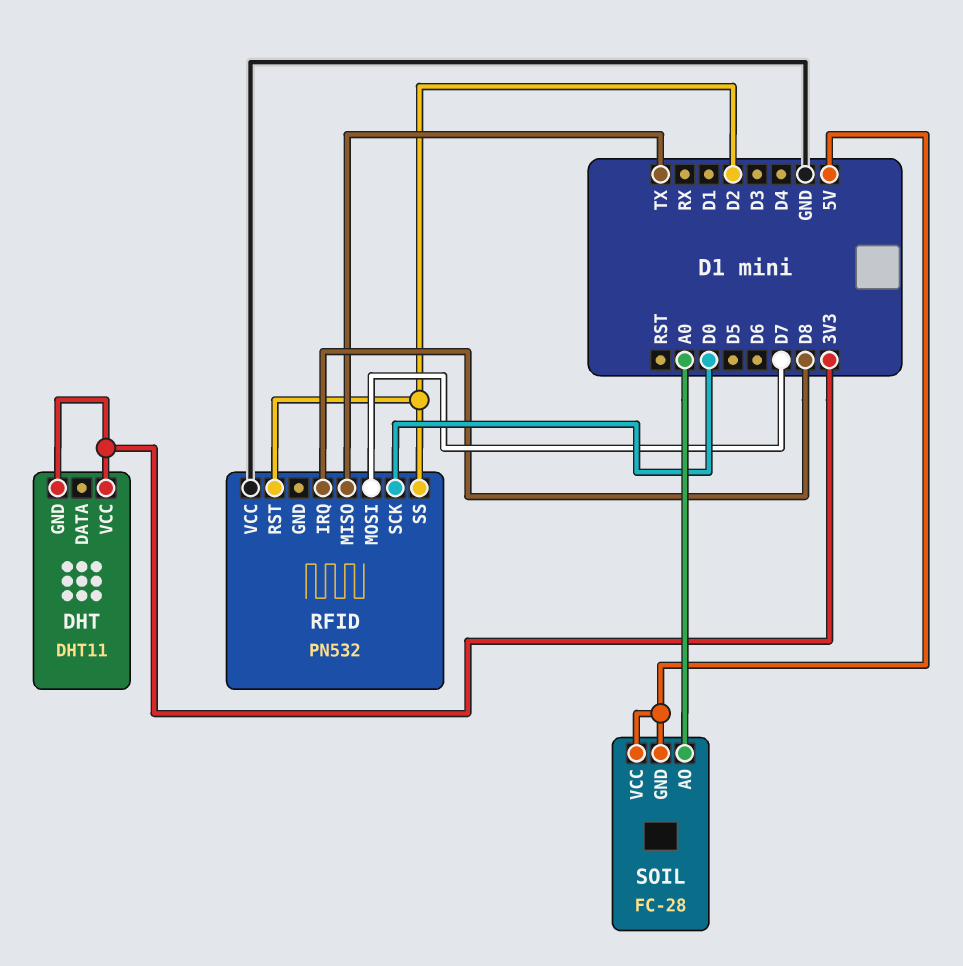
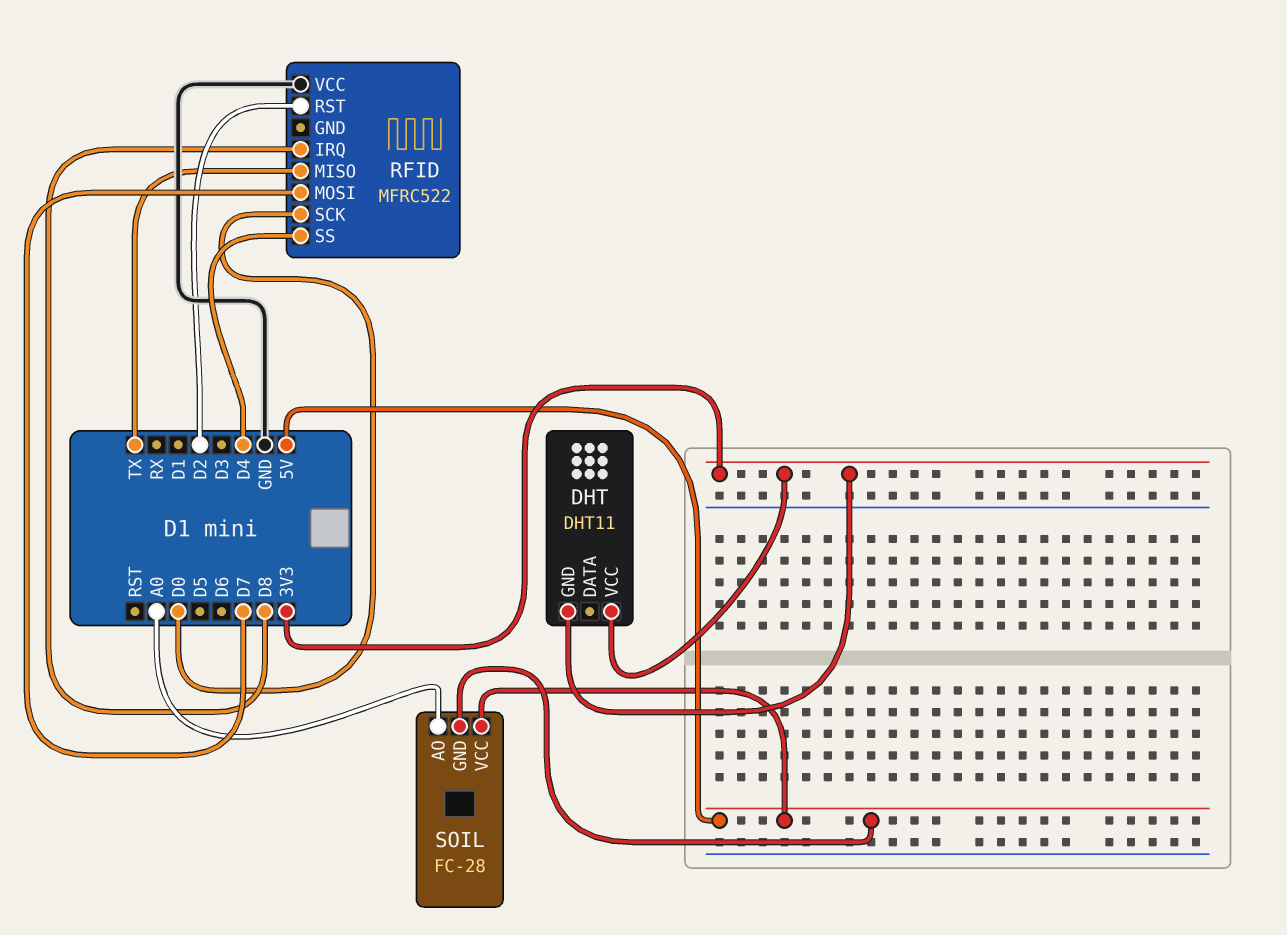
RFID: PN532 -> MFRC522
RFID pin SS: D2 -> D4

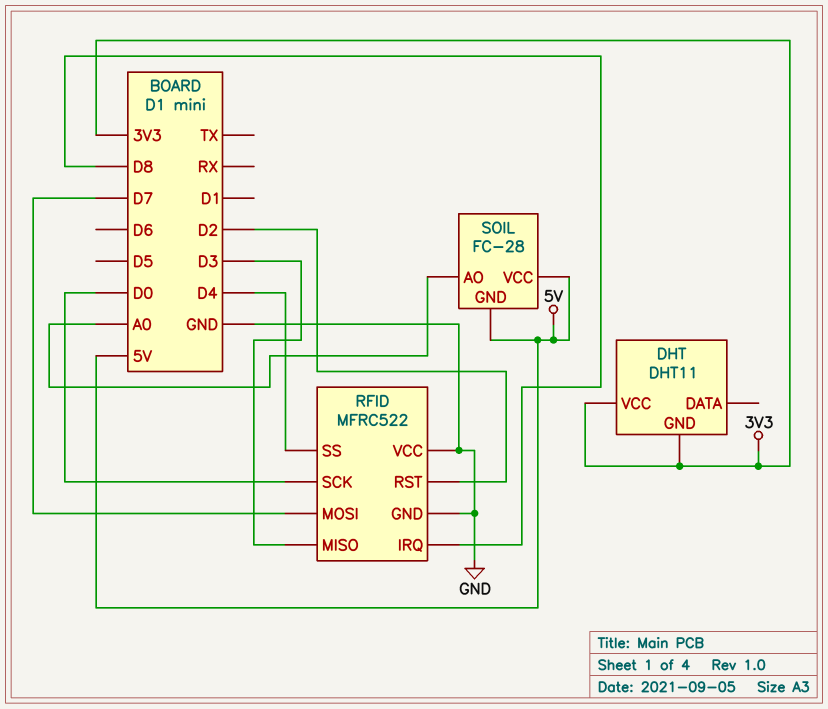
RFID pin GND: none -> GND
RFID pin MISO: TX -> D3

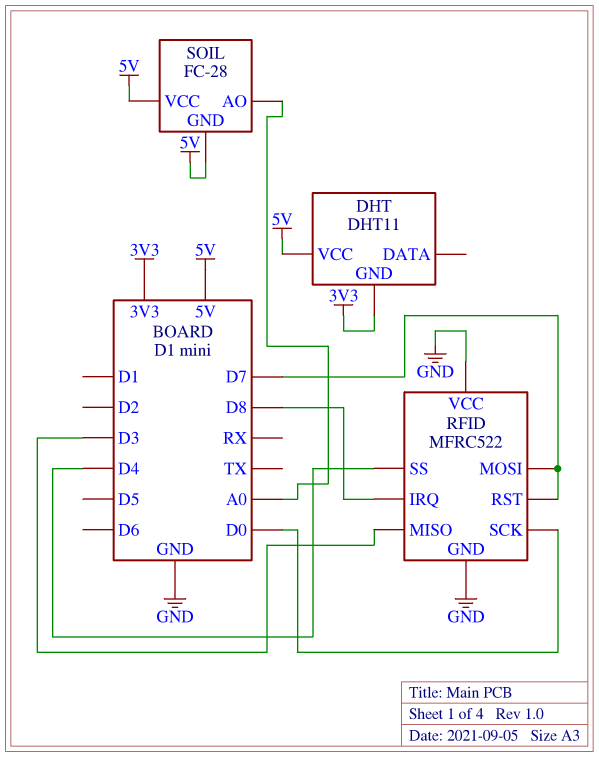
DHT pin VCC: 3V3 -> 5V
RFID pin RST: D2 -> D7

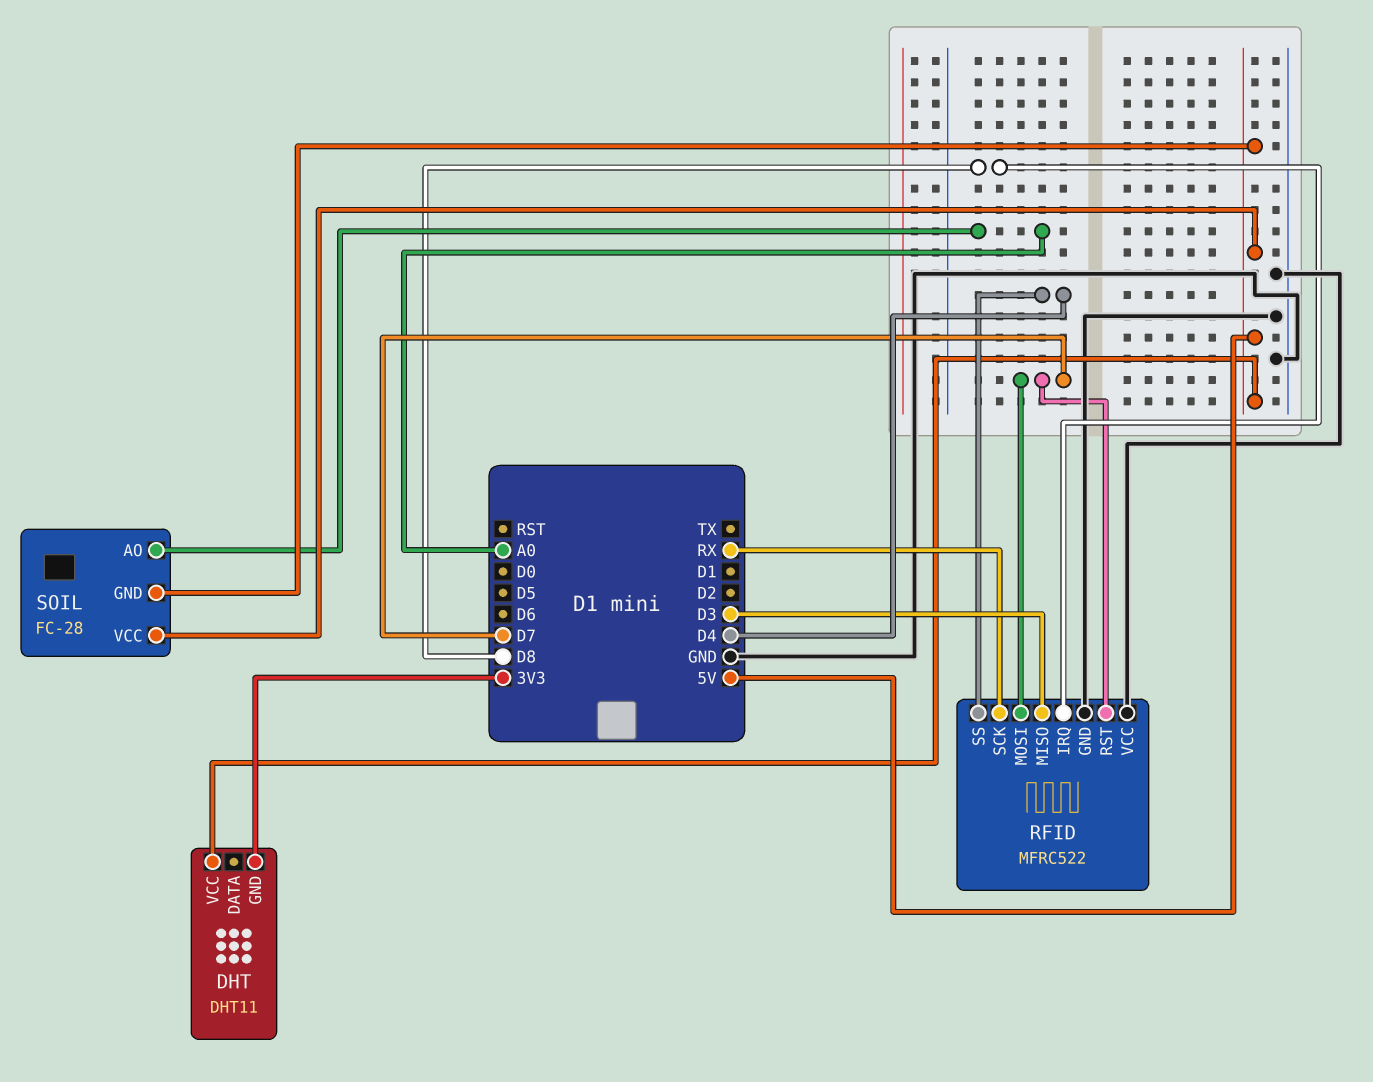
RFID pin SCK: D0 -> RX

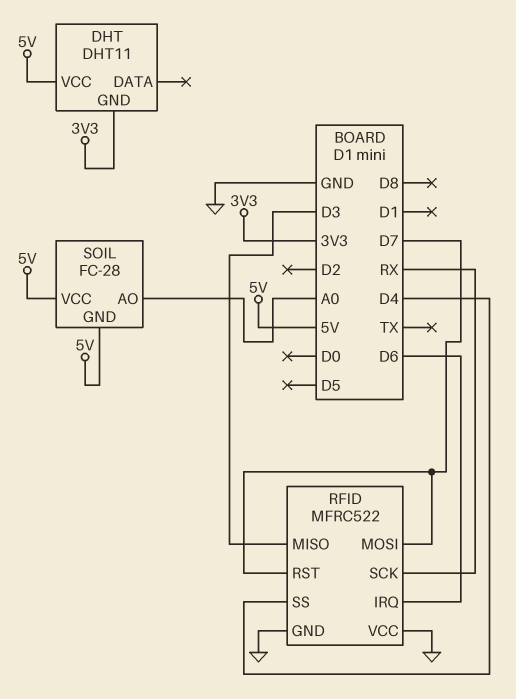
RFID pin IRQ: D8 -> D6

